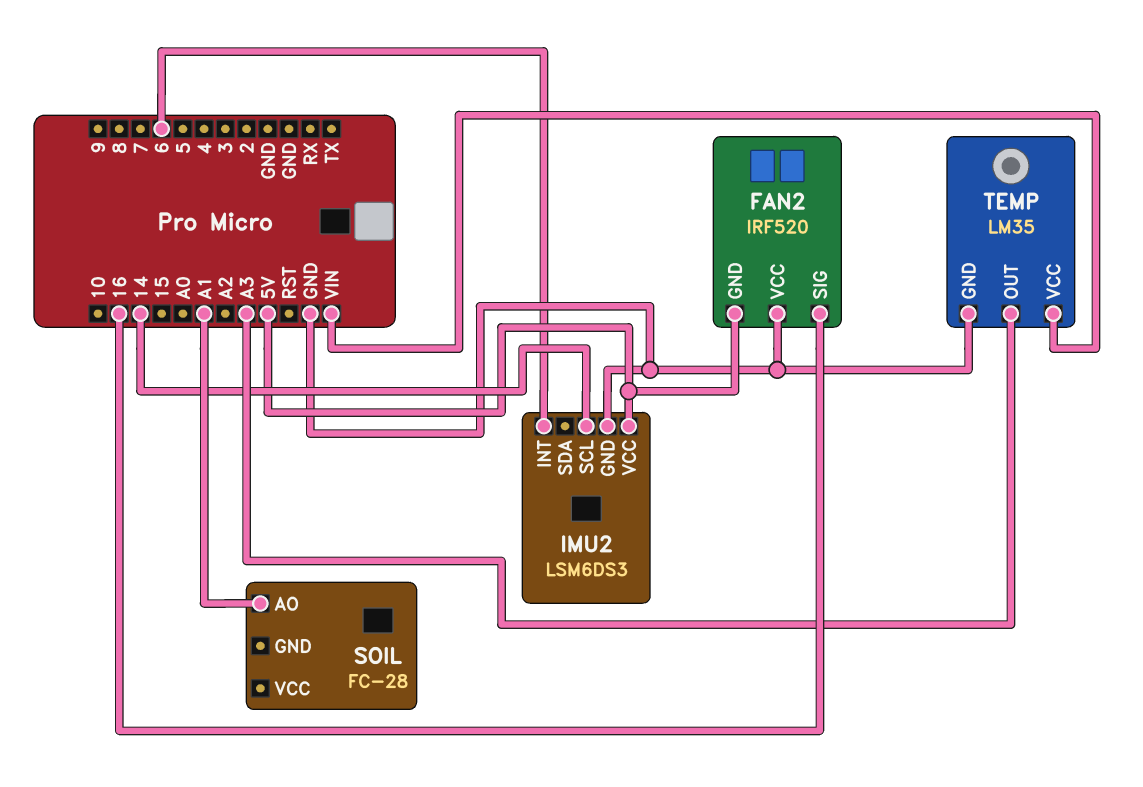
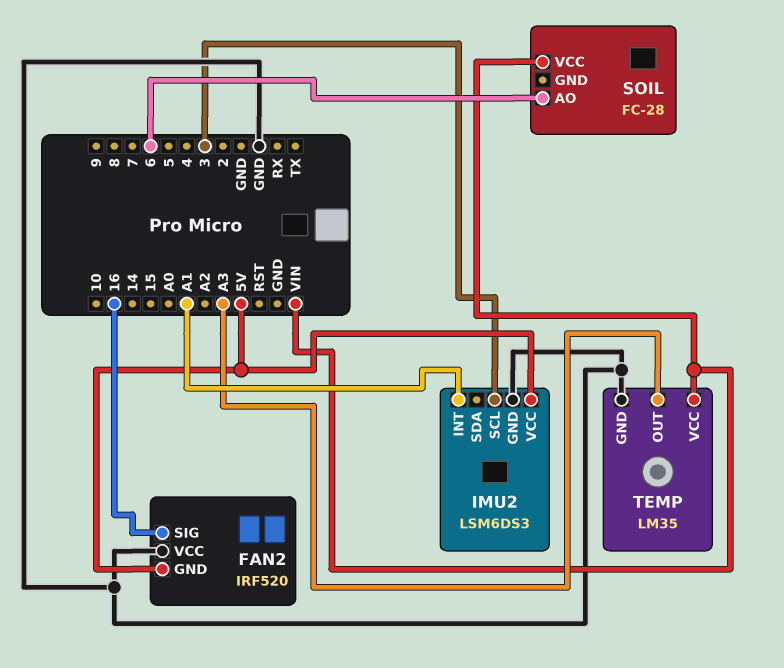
IMU2 pin INT: 6 -> A1
IMU2 pin SCL: 14 -> 3
SOIL pin AO: A1 -> 6
SOIL pin VCC: none -> VIN

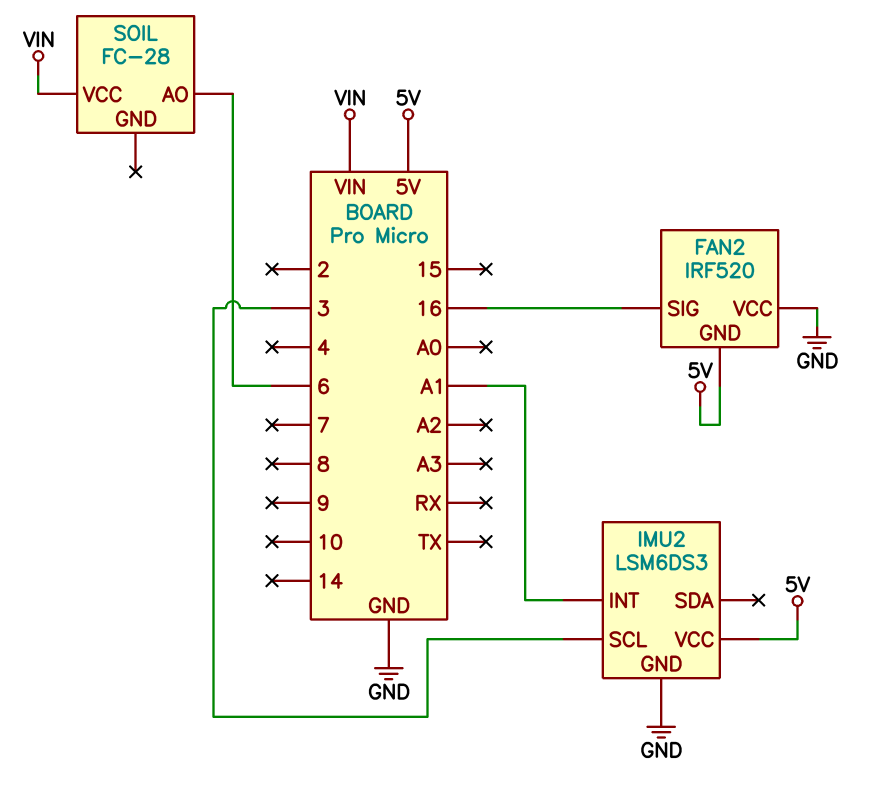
TEMP: LM35 -> none
TEMP pin GND: GND -> none
TEMP pin OUT: A3 -> none
TEMP pin VCC: VIN -> none

